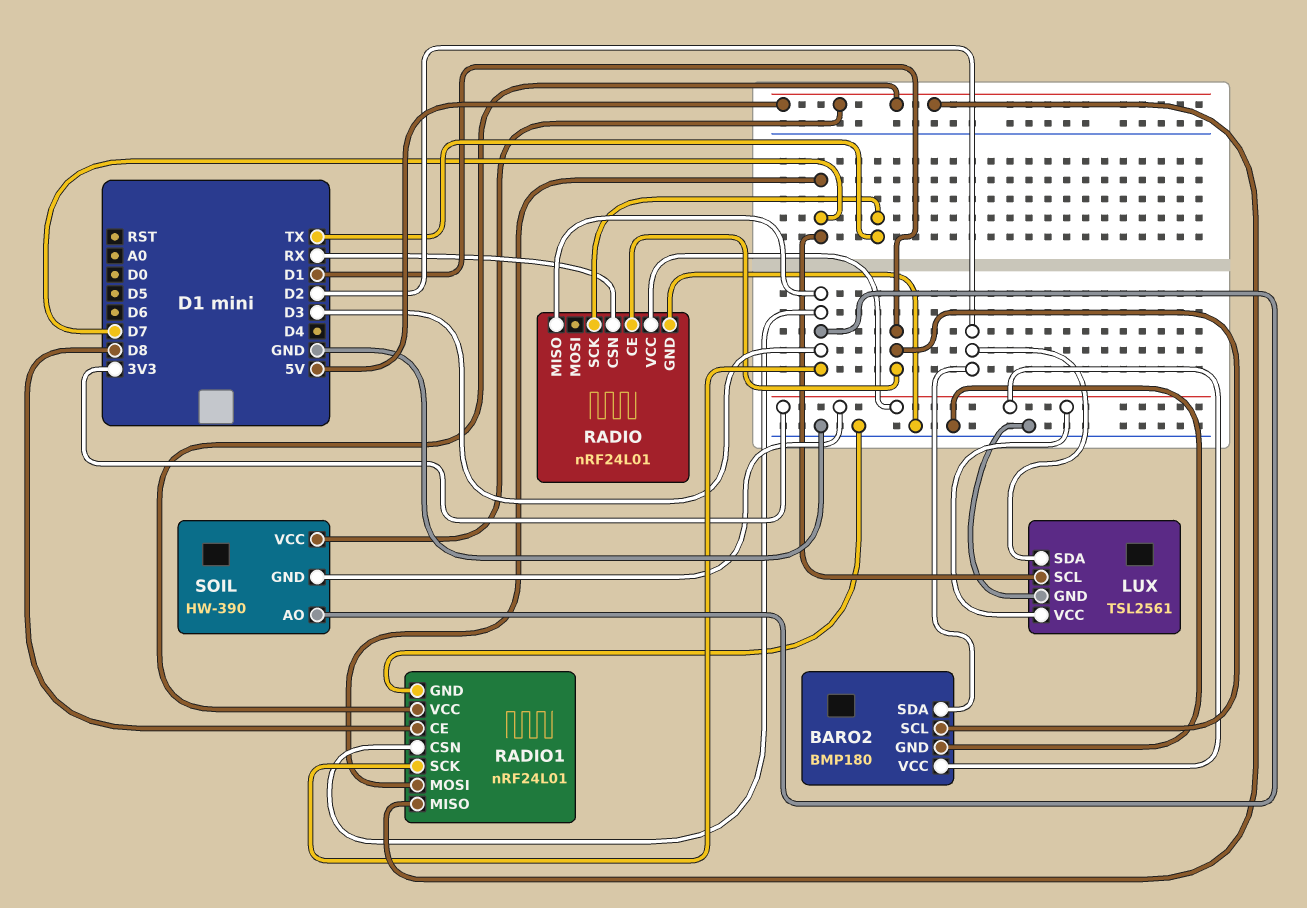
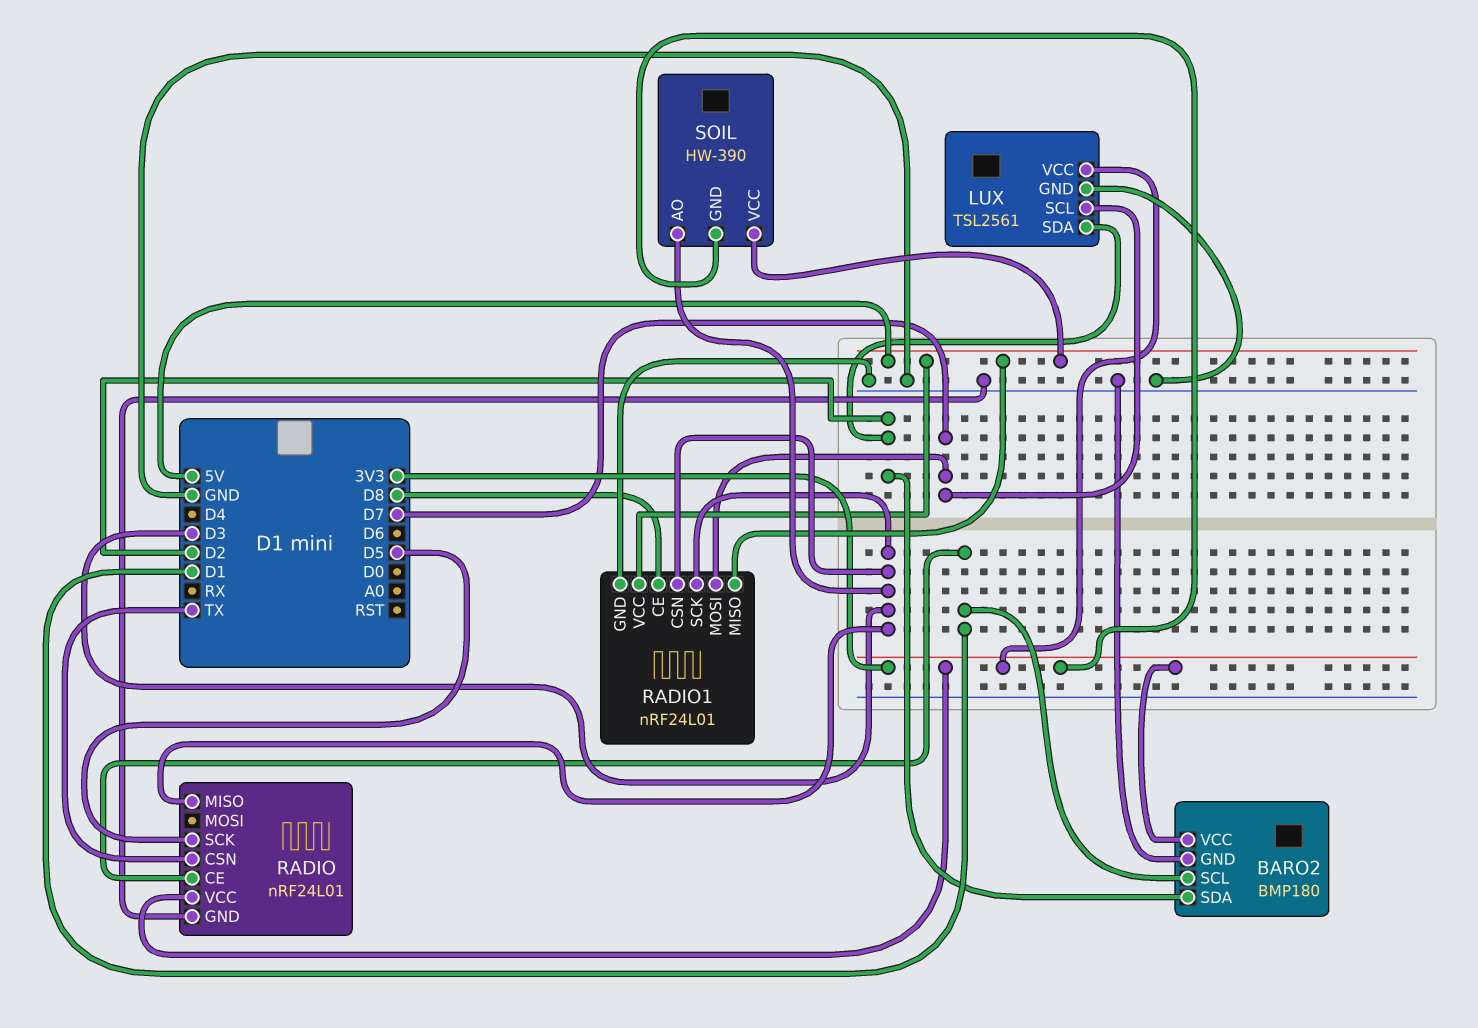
RADIO pin CSN: RX -> TX
RADIO pin SCK: TX -> D5

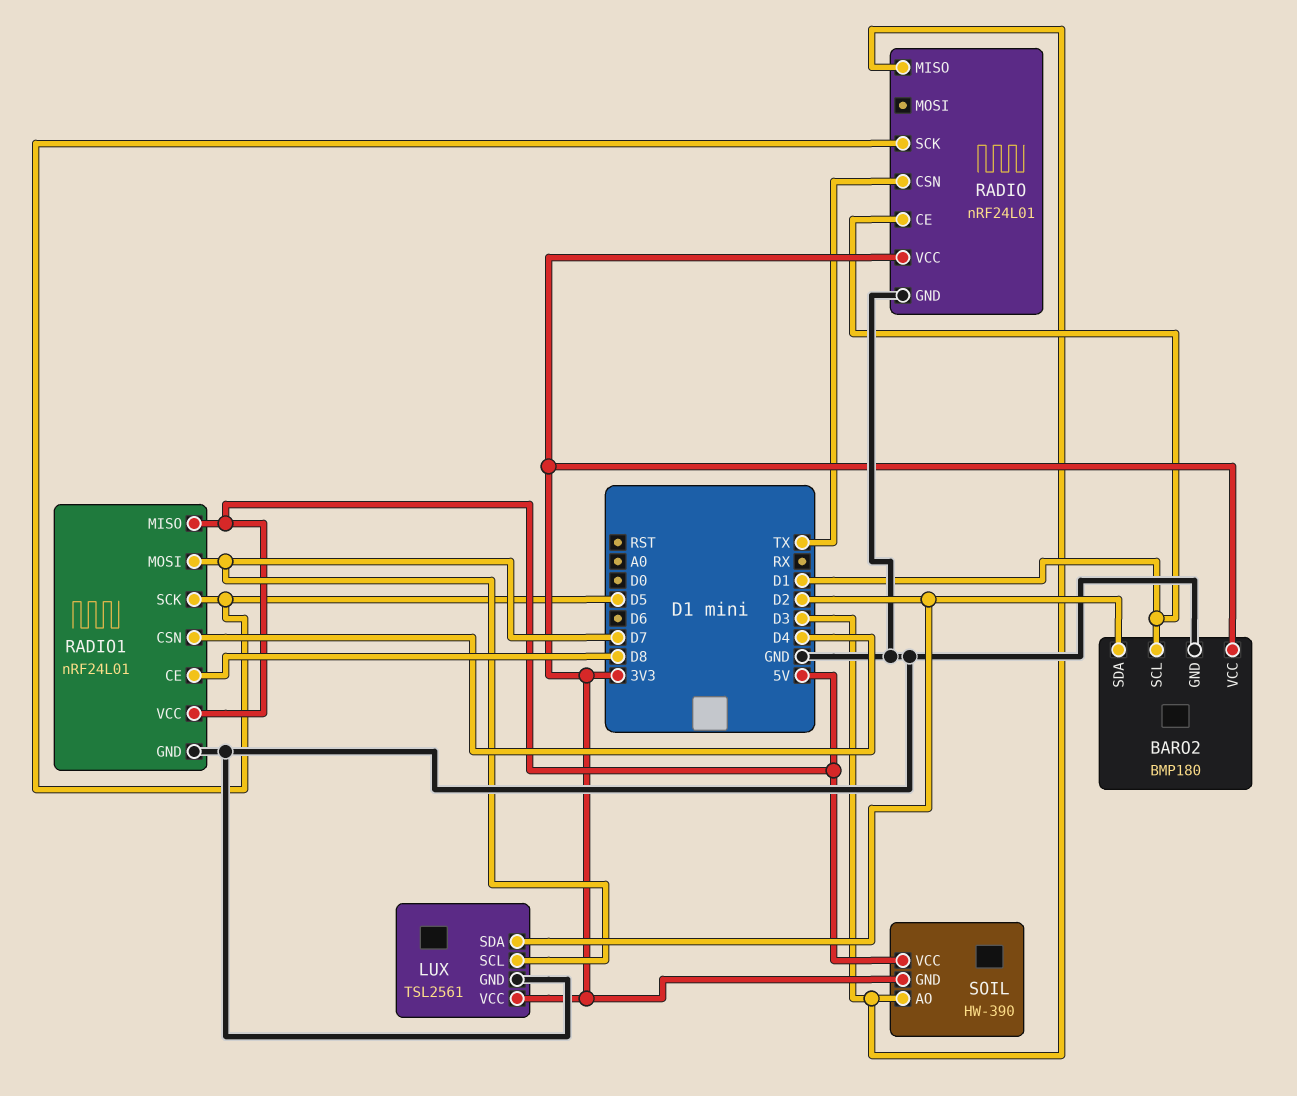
RADIO1 pin CSN: D3 -> D4
RADIO1 pin SCK: D3 -> D5

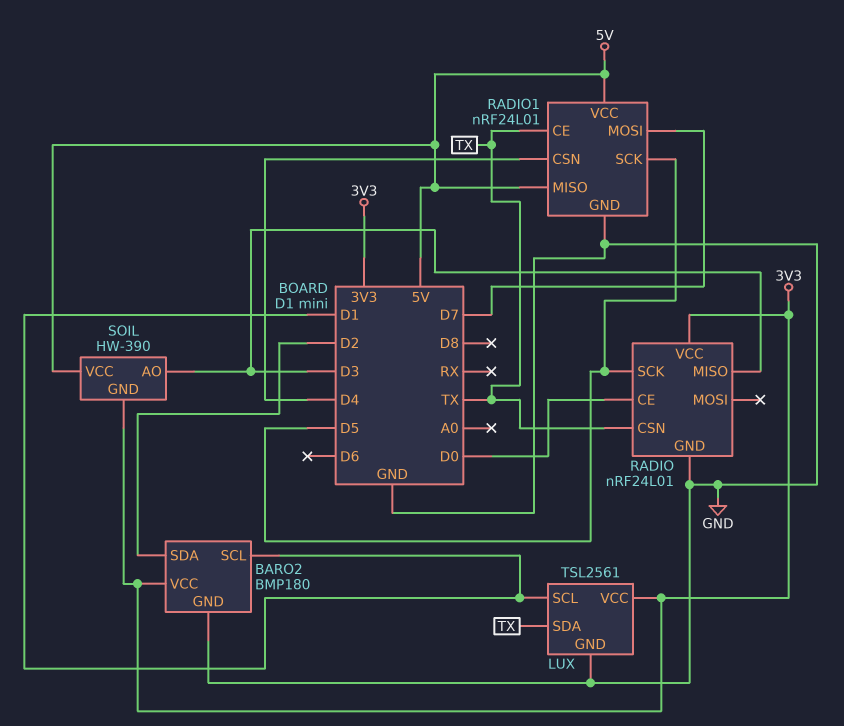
LUX pin SCL: D7 -> D1
LUX pin SDA: D2 -> TX
RADIO pin CE: D1 -> D0
RADIO1 pin CE: D8 -> TX

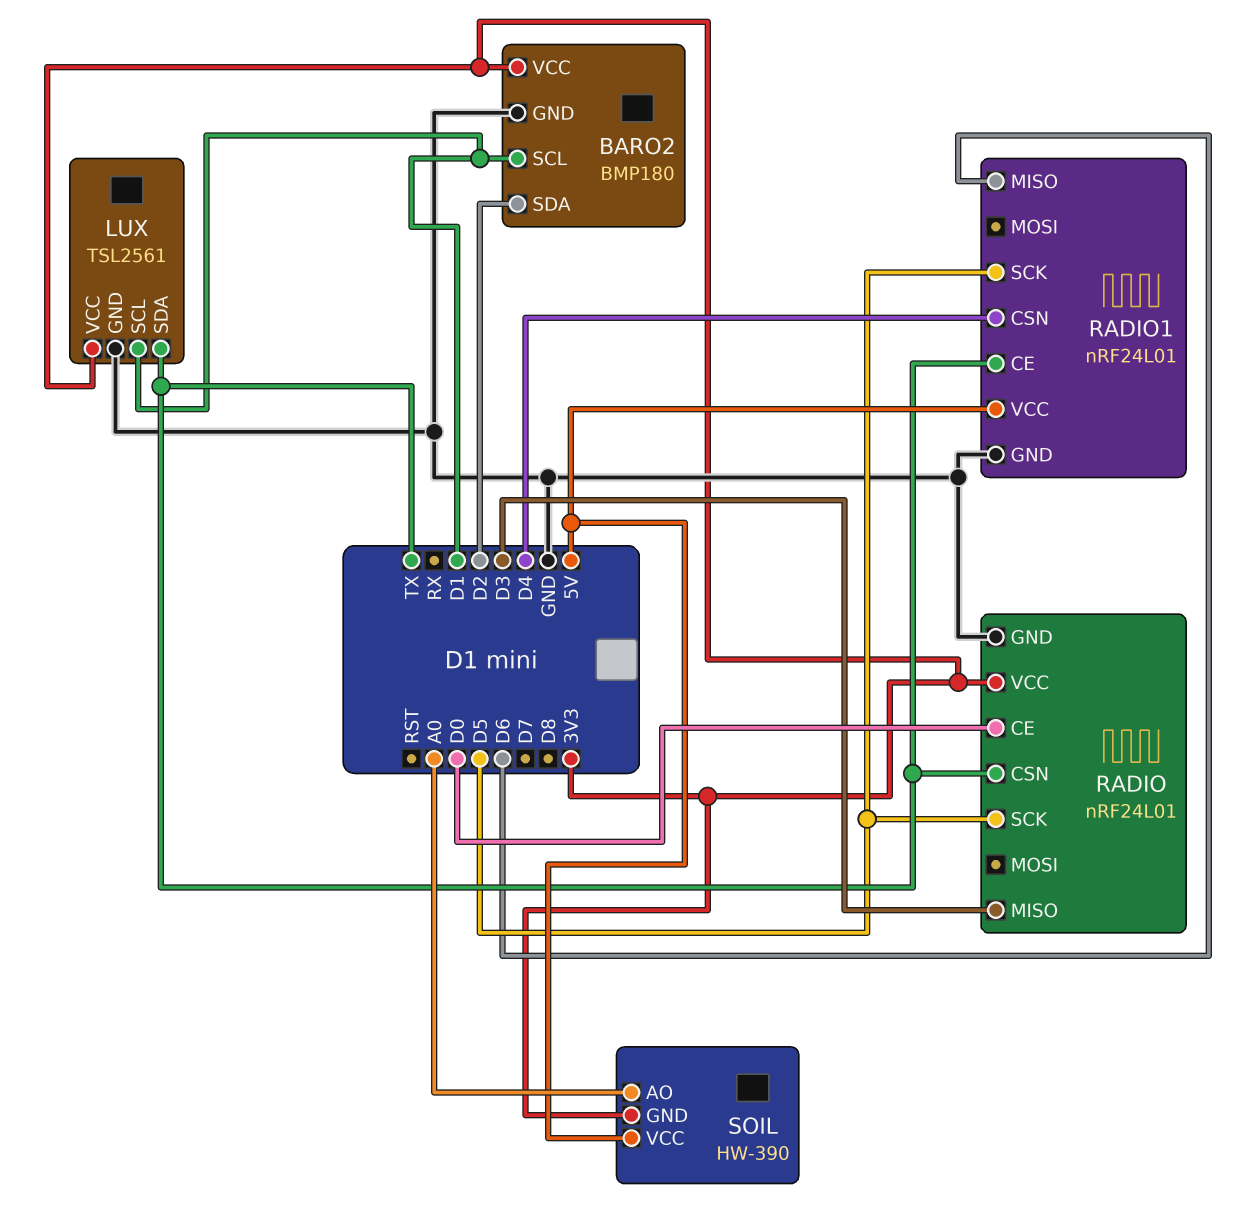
RADIO1 pin MISO: 5V -> D6
RADIO1 pin MOSI: D7 -> none
SOIL pin AO: D3 -> A0

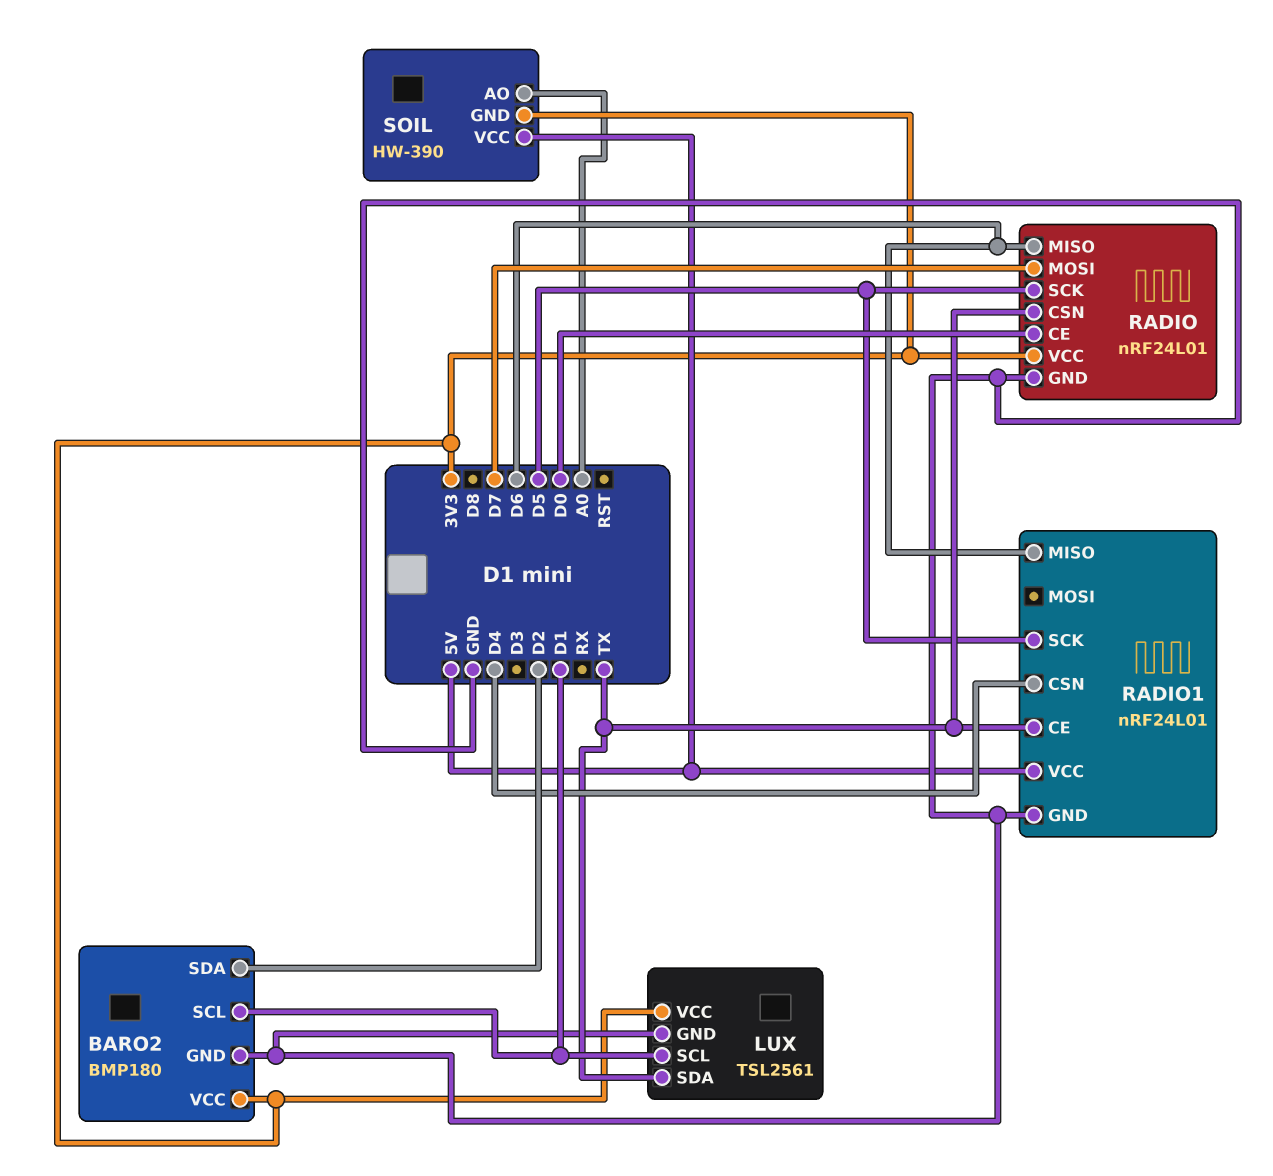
RADIO pin MISO: D3 -> D6
RADIO pin MOSI: none -> D7

